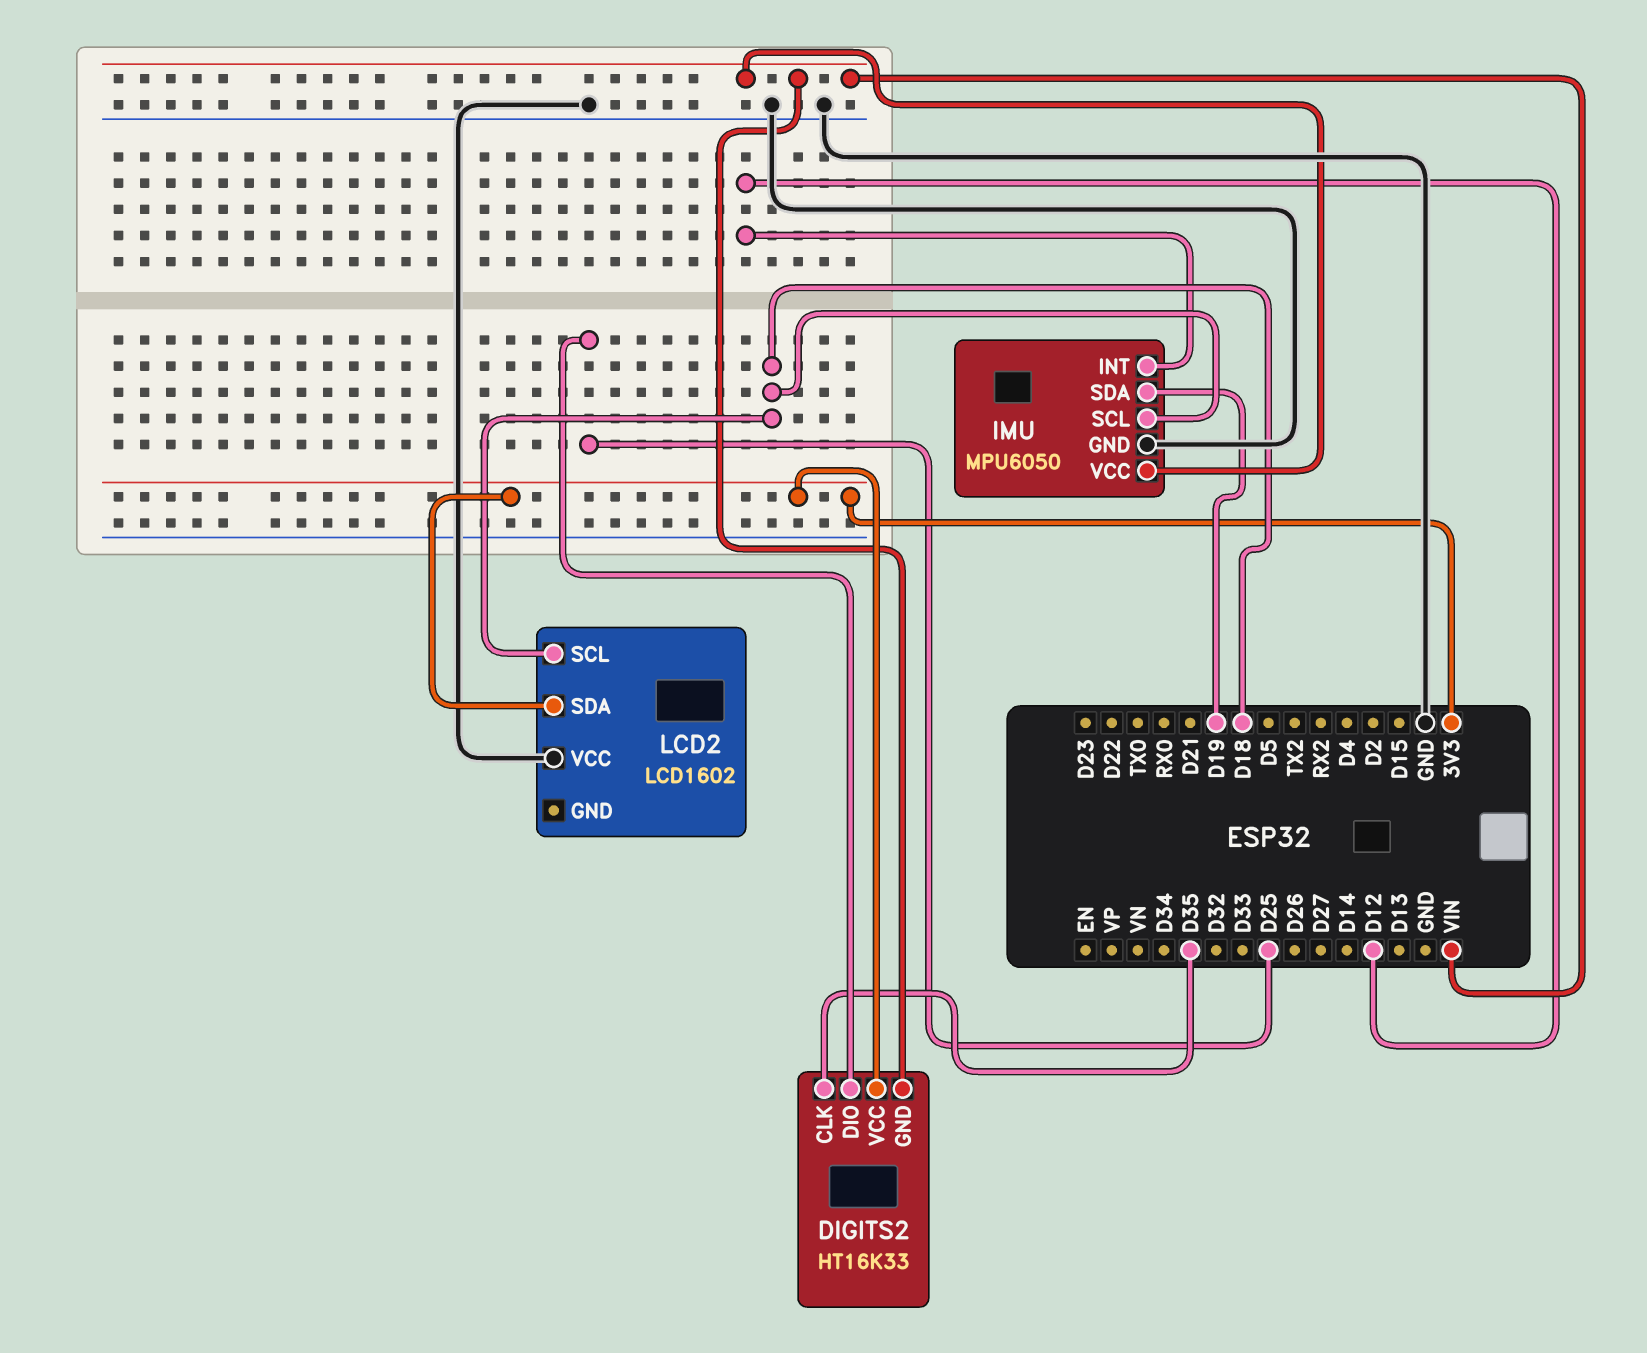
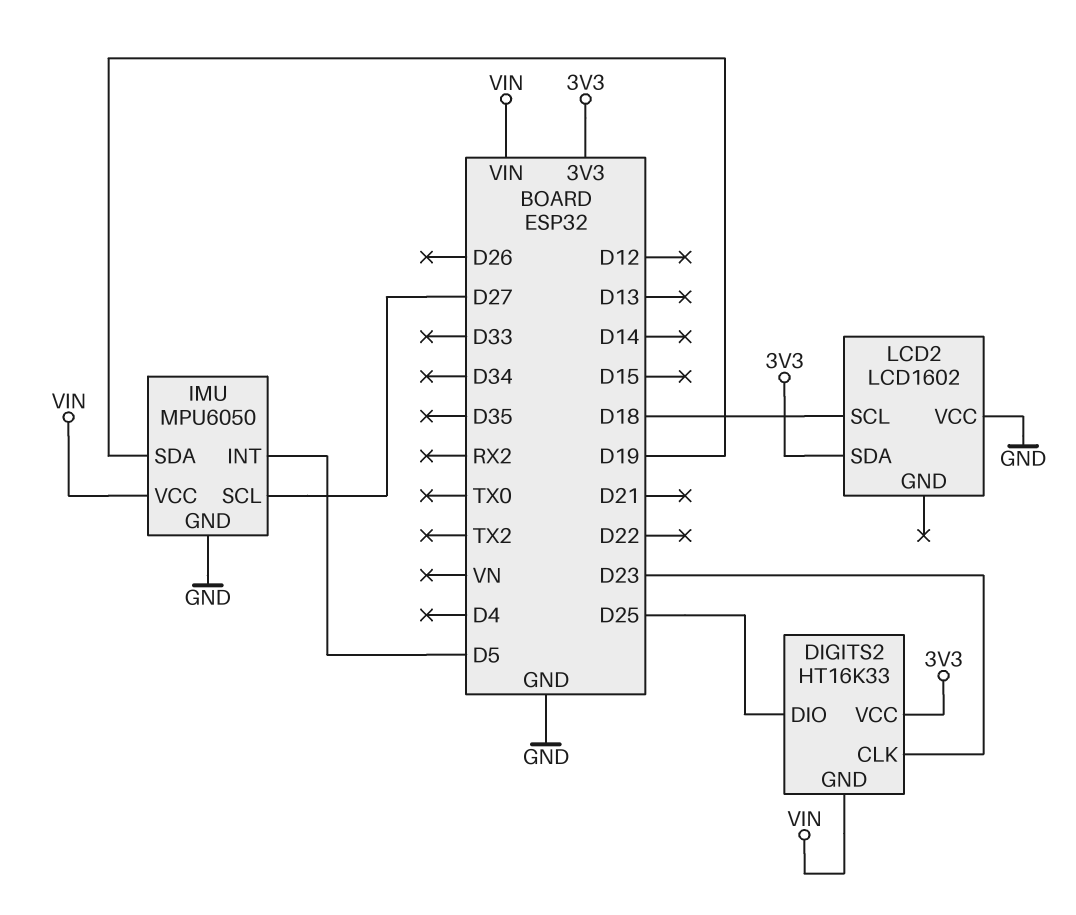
DIGITS2 pin CLK: D35 -> D23
IMU pin INT: D12 -> D5
IMU pin SCL: D18 -> D27

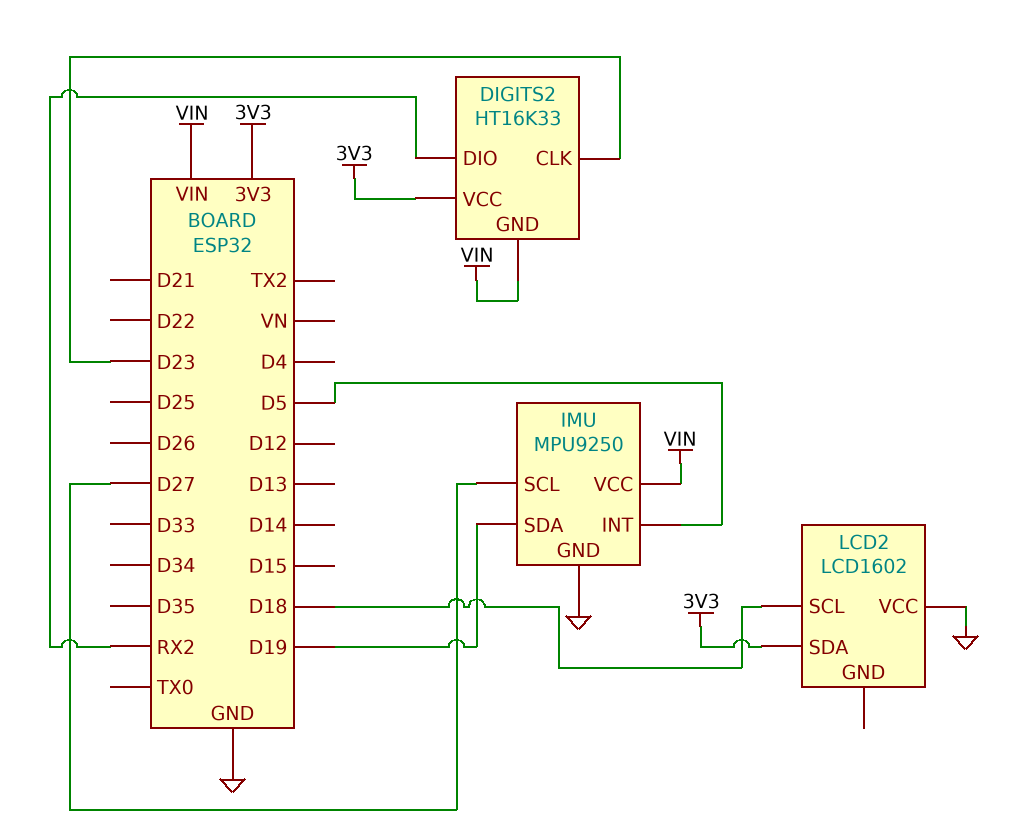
DIGITS2 pin DIO: D25 -> RX2
IMU: MPU6050 -> MPU9250

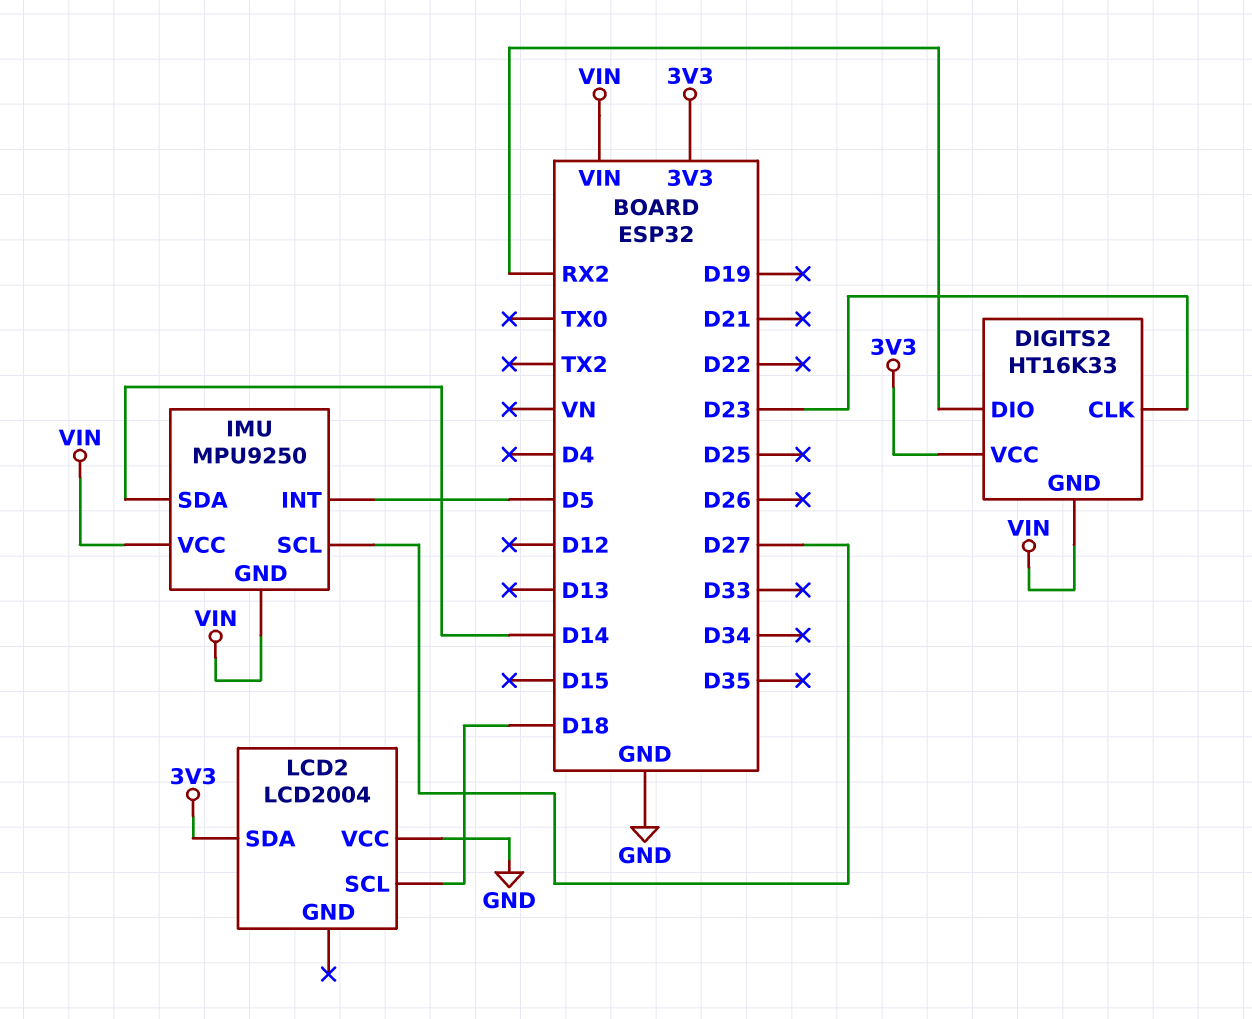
IMU pin GND: GND -> VIN
IMU pin SDA: D19 -> D14
LCD2: LCD1602 -> LCD2004

